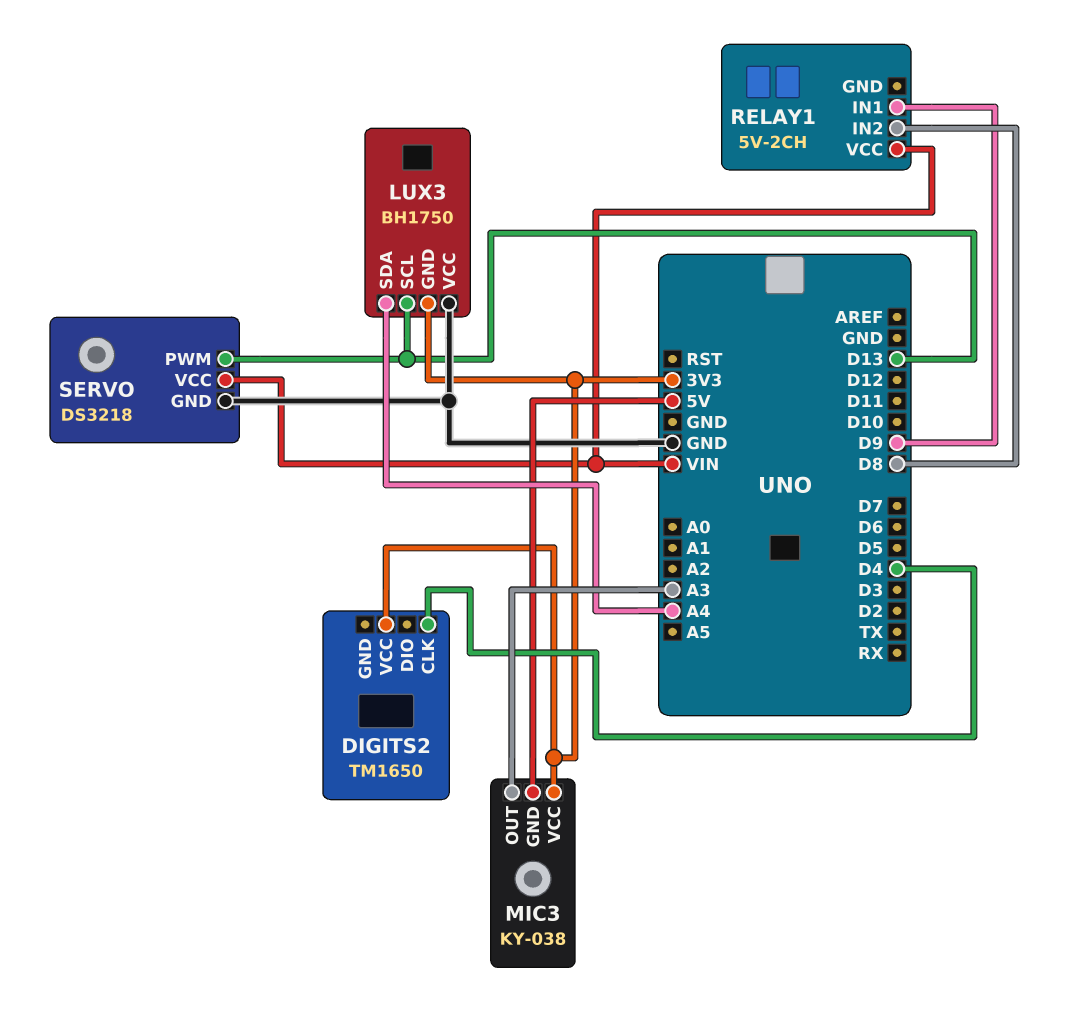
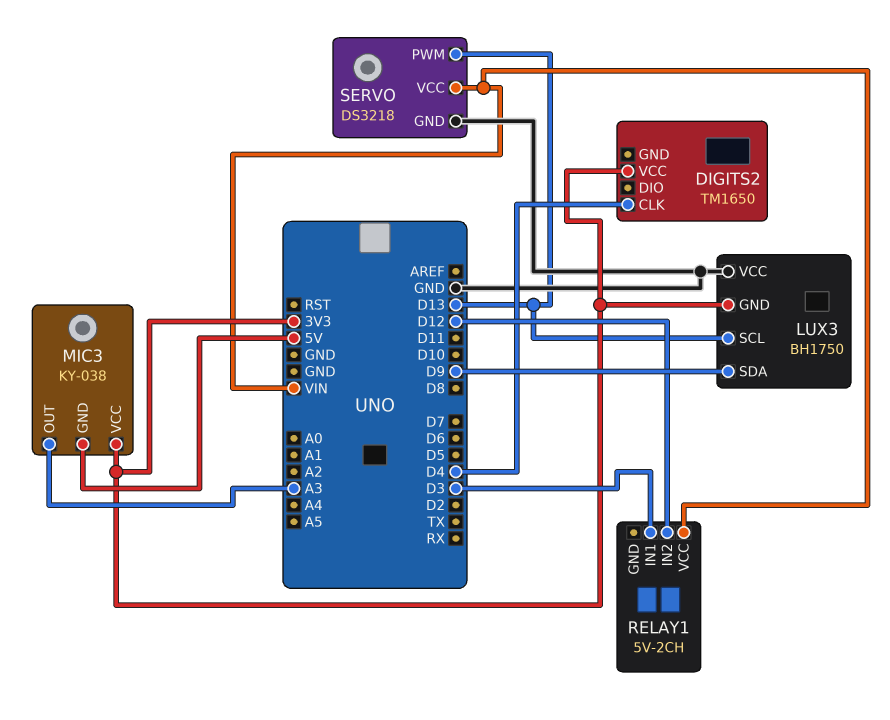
LUX3 pin SDA: A4 -> D9
RELAY1 pin IN1: D9 -> D3
RELAY1 pin IN2: D8 -> D12

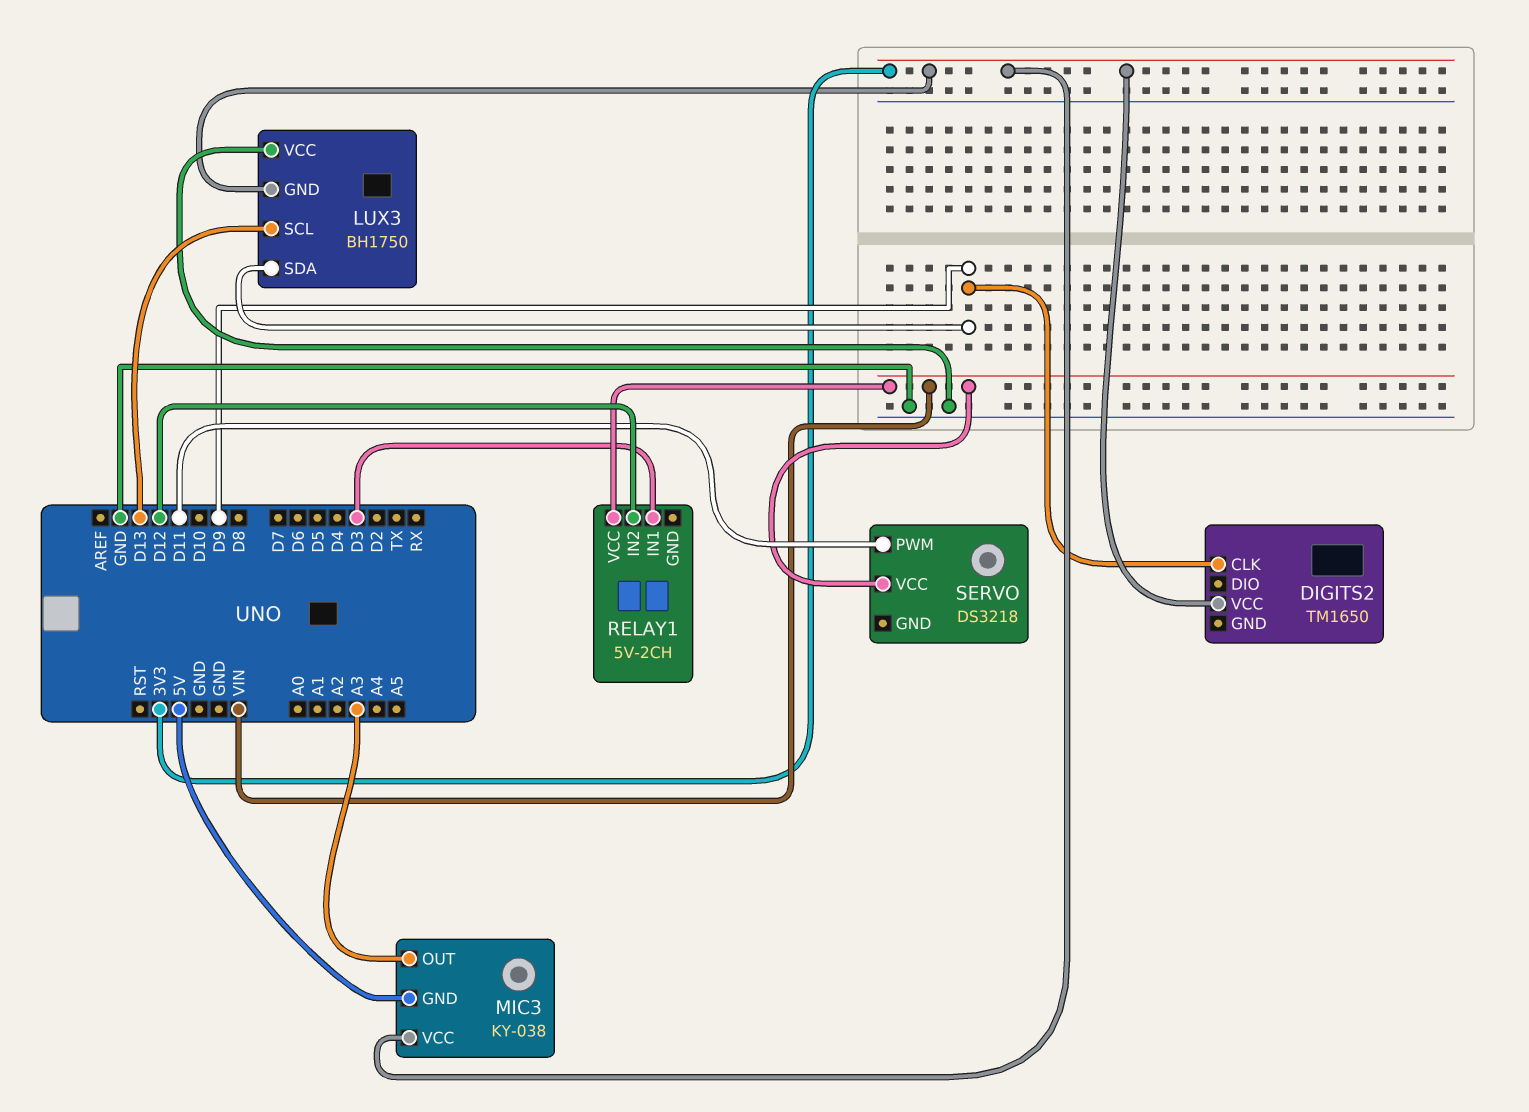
DIGITS2 pin CLK: D4 -> D9
SERVO pin GND: GND -> none
SERVO pin PWM: D13 -> D11

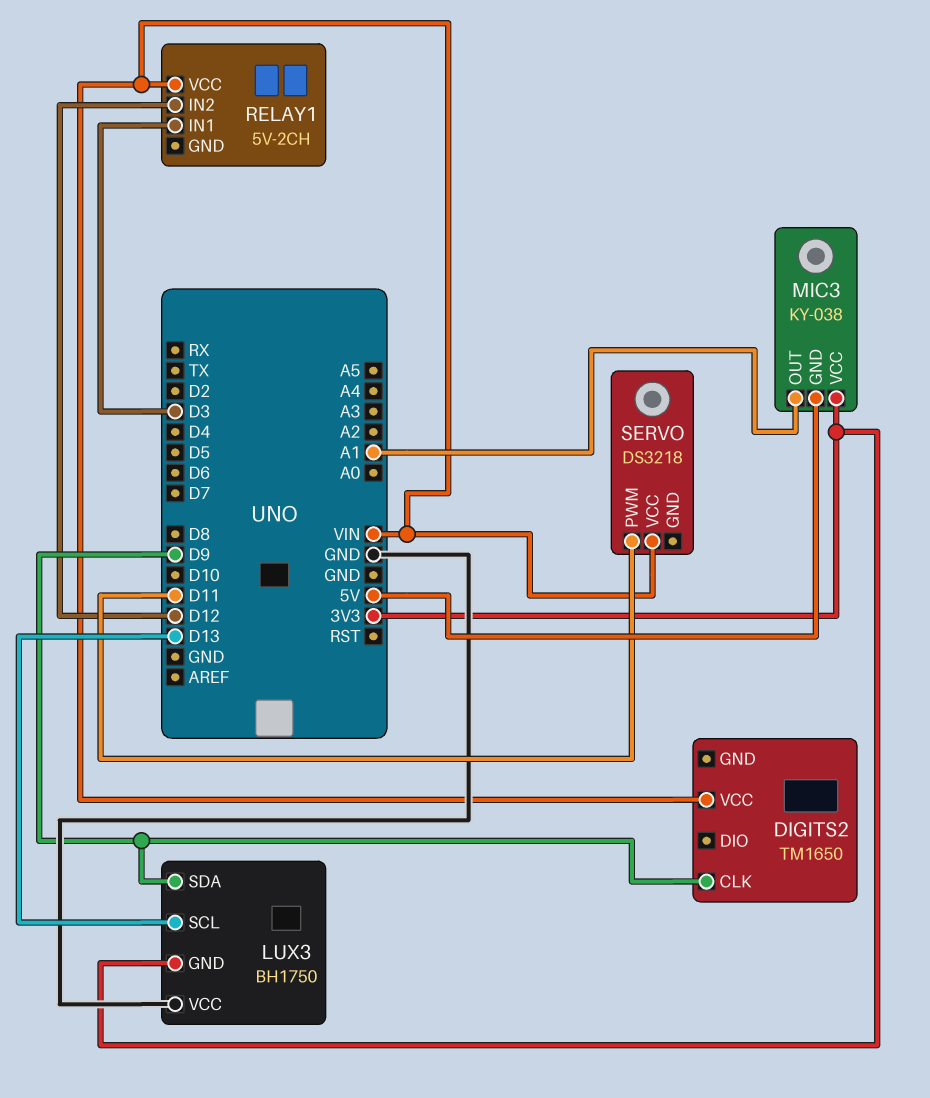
DIGITS2 pin VCC: 3V3 -> VIN
MIC3 pin OUT: A3 -> A1

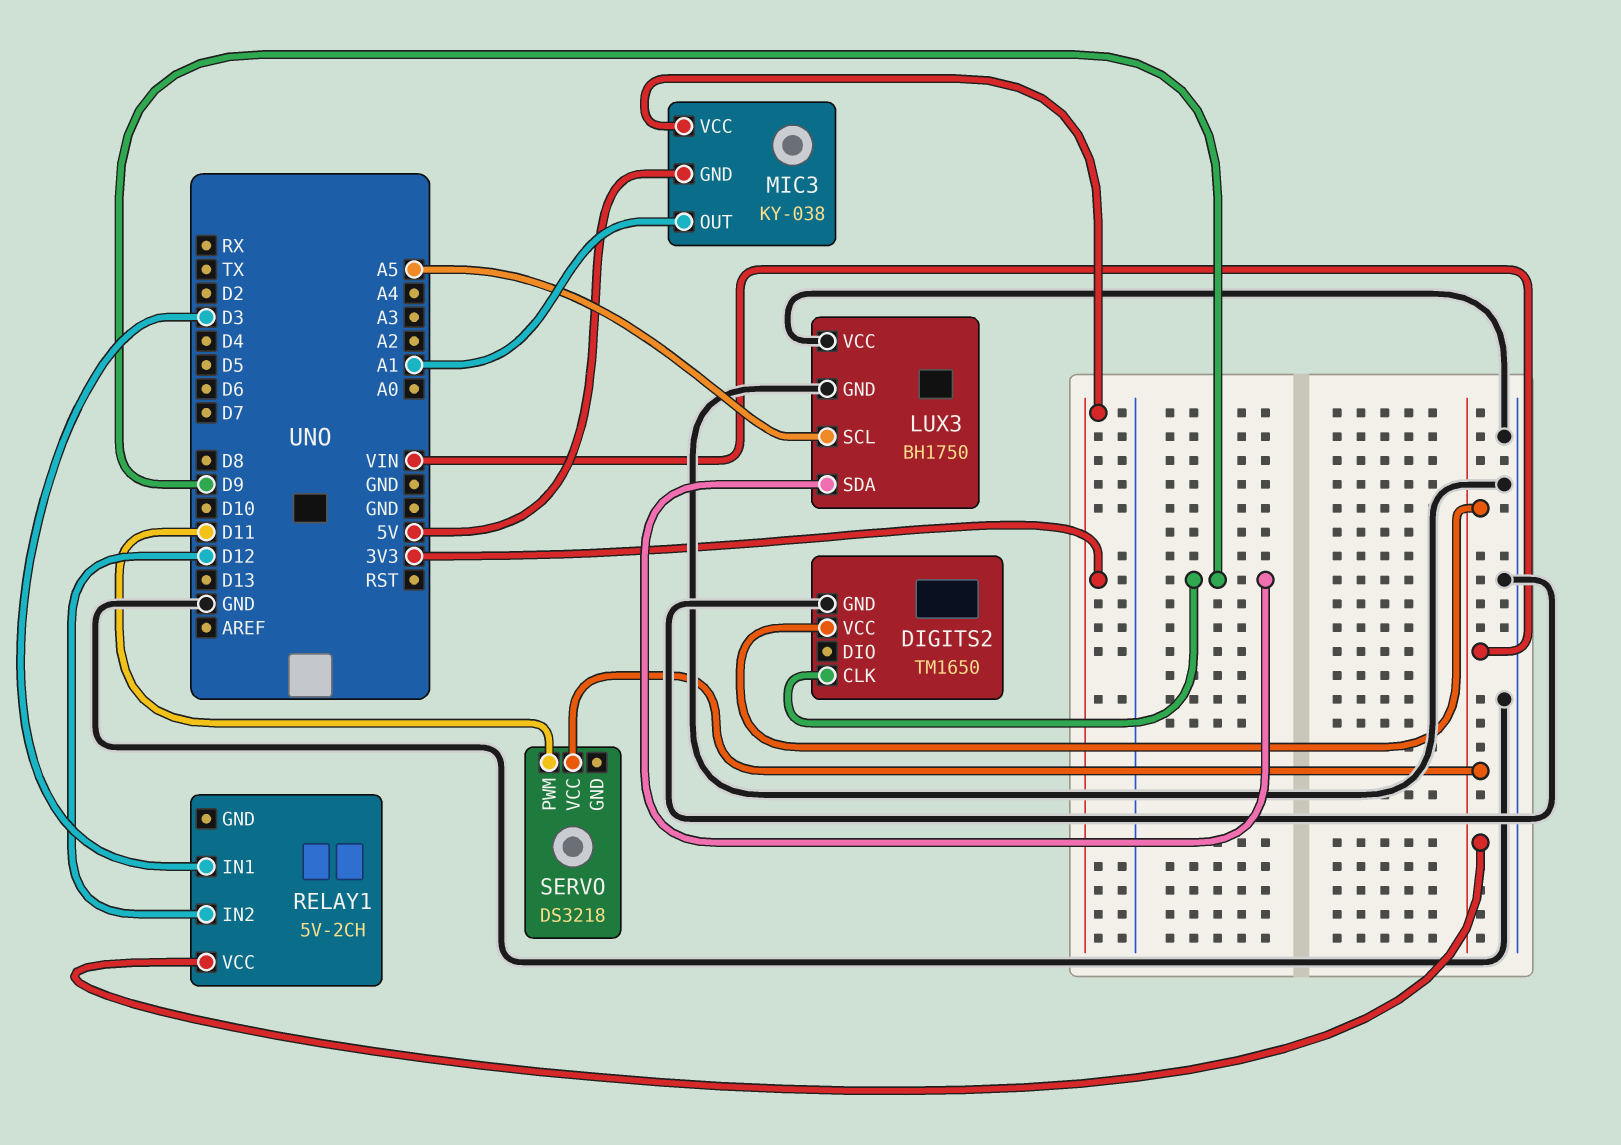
DIGITS2 pin GND: none -> GND
LUX3 pin GND: 3V3 -> GND
LUX3 pin SCL: D13 -> A5

